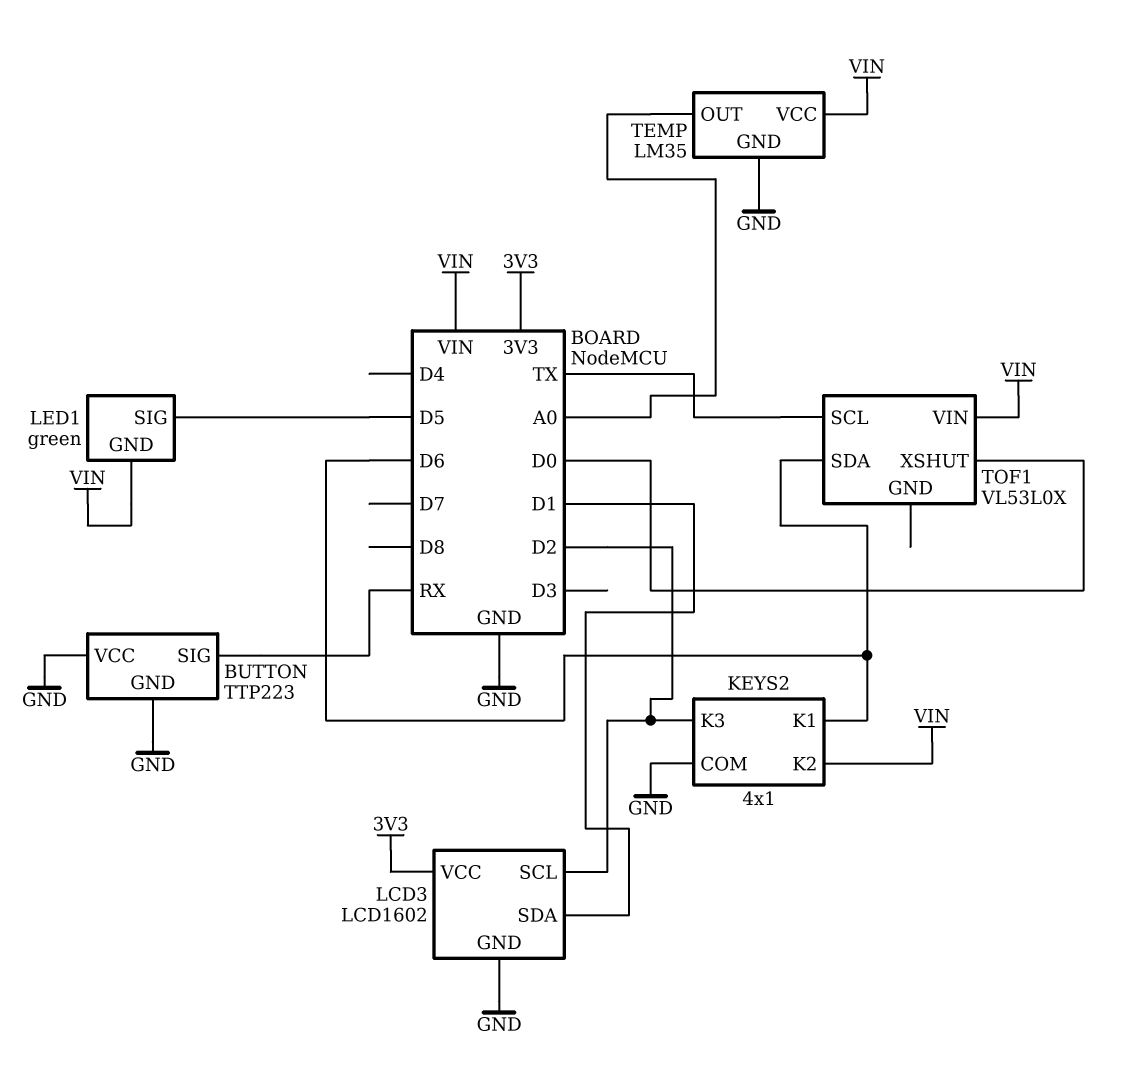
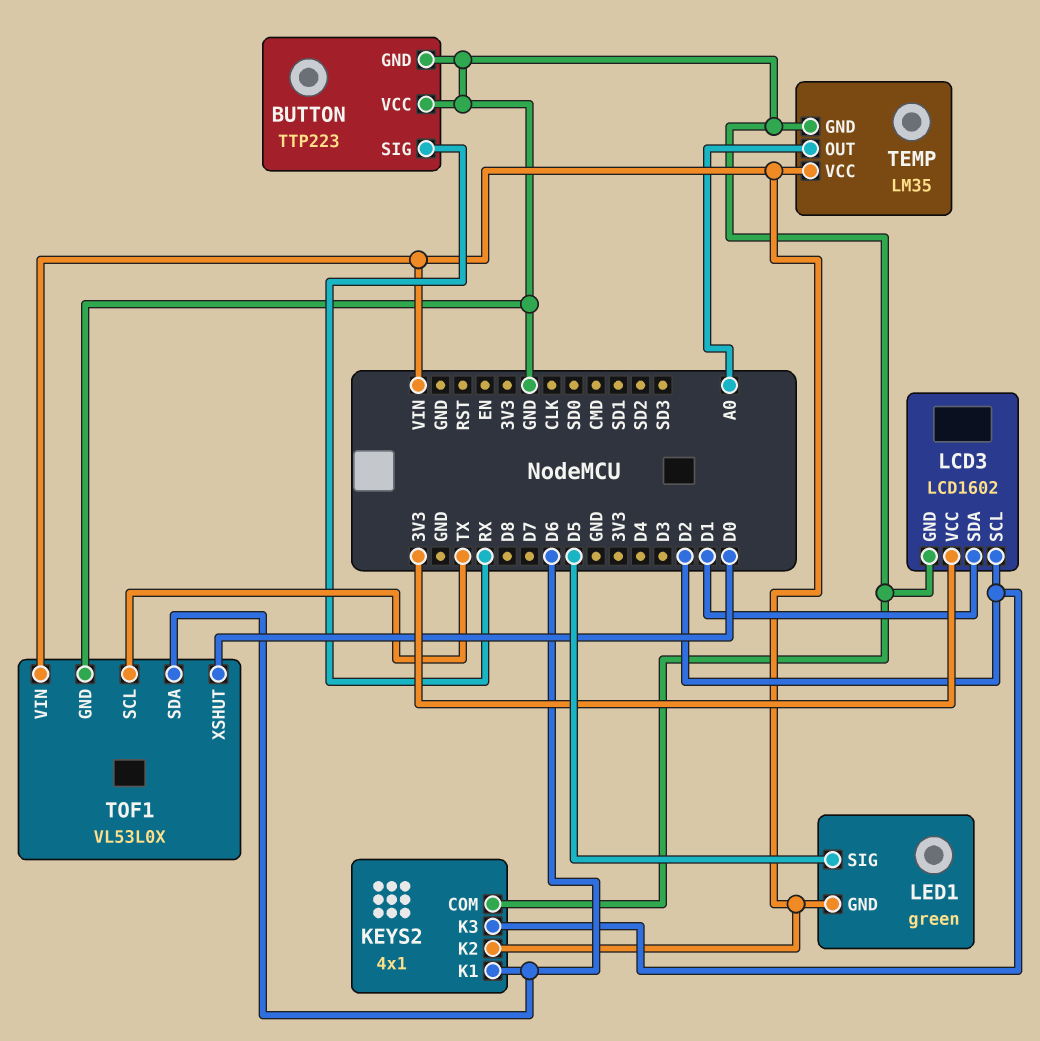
TOF1 pin GND: none -> GND

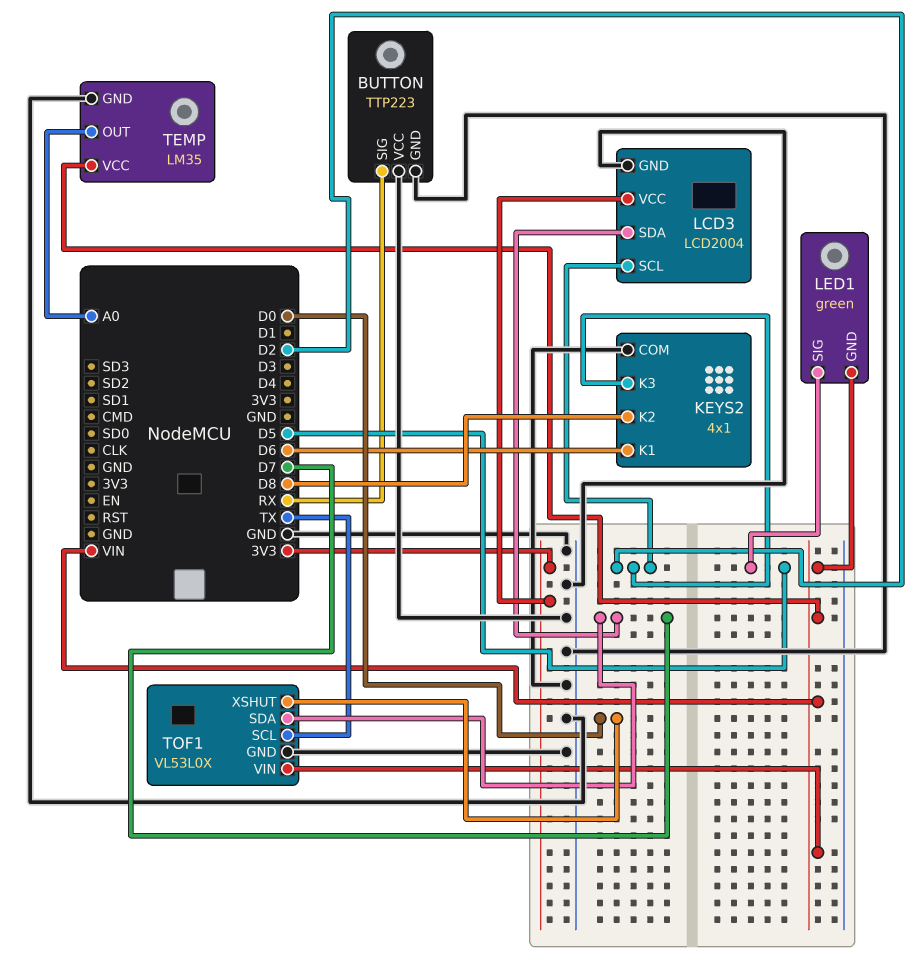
KEYS2 pin K2: VIN -> D8
LCD3: LCD1602 -> LCD2004
LCD3 pin SDA: D1 -> D7
TOF1 pin SDA: D6 -> D7

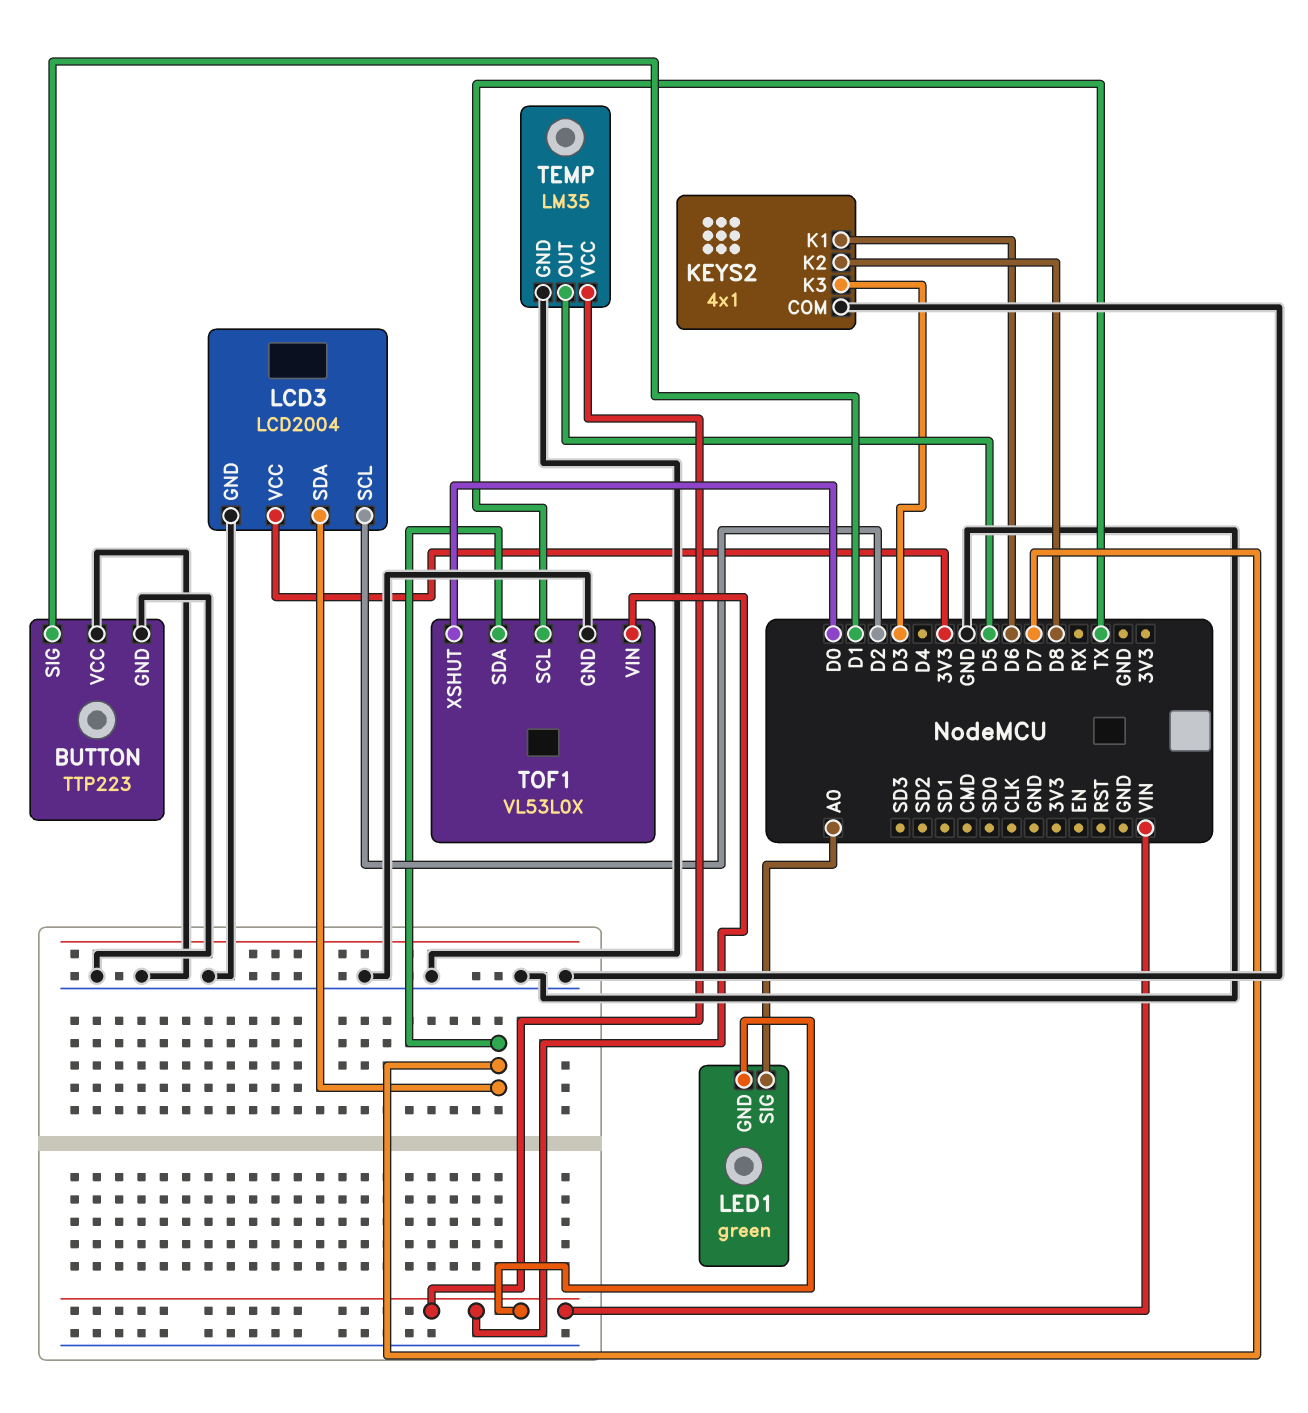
BUTTON pin SIG: RX -> D1
KEYS2 pin K3: D2 -> D3
LED1 pin SIG: D5 -> A0
TEMP pin OUT: A0 -> D5

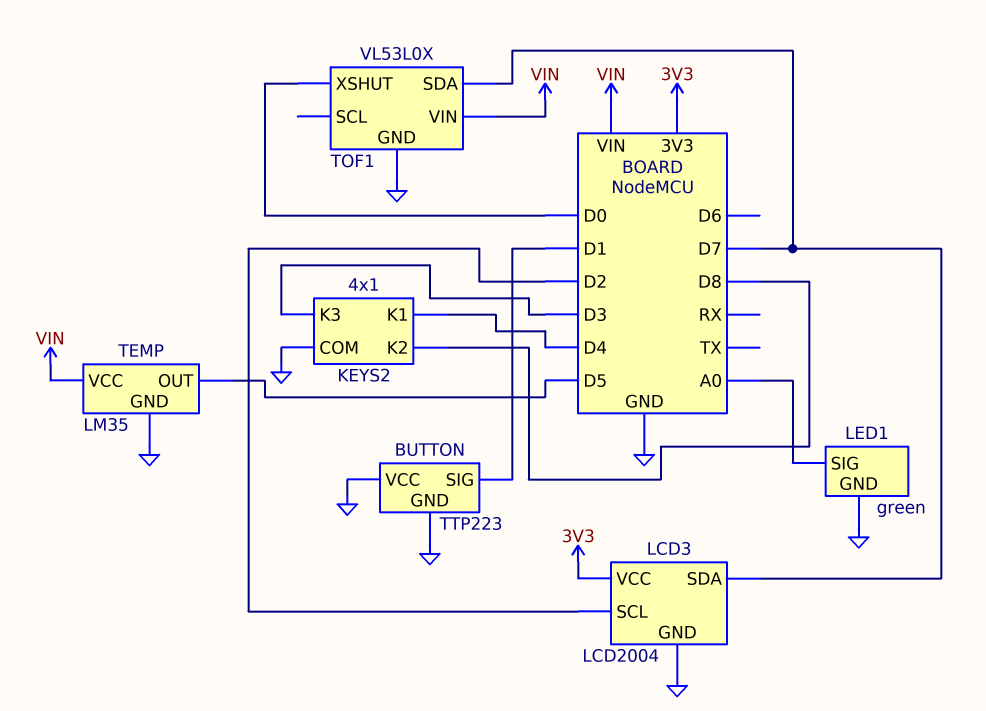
KEYS2 pin K1: D6 -> D4
LED1 pin GND: VIN -> GND
TOF1 pin SCL: TX -> none

